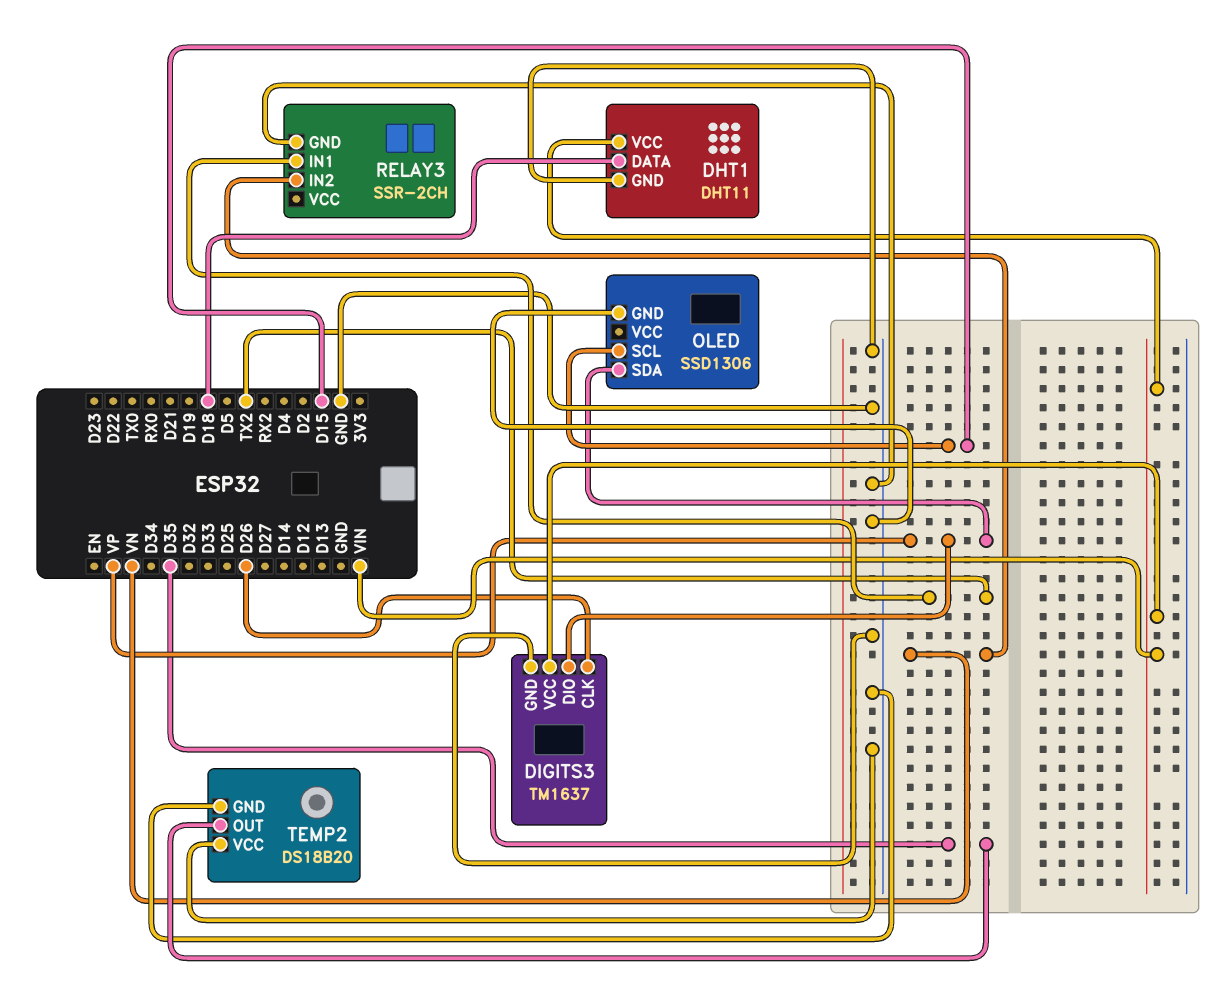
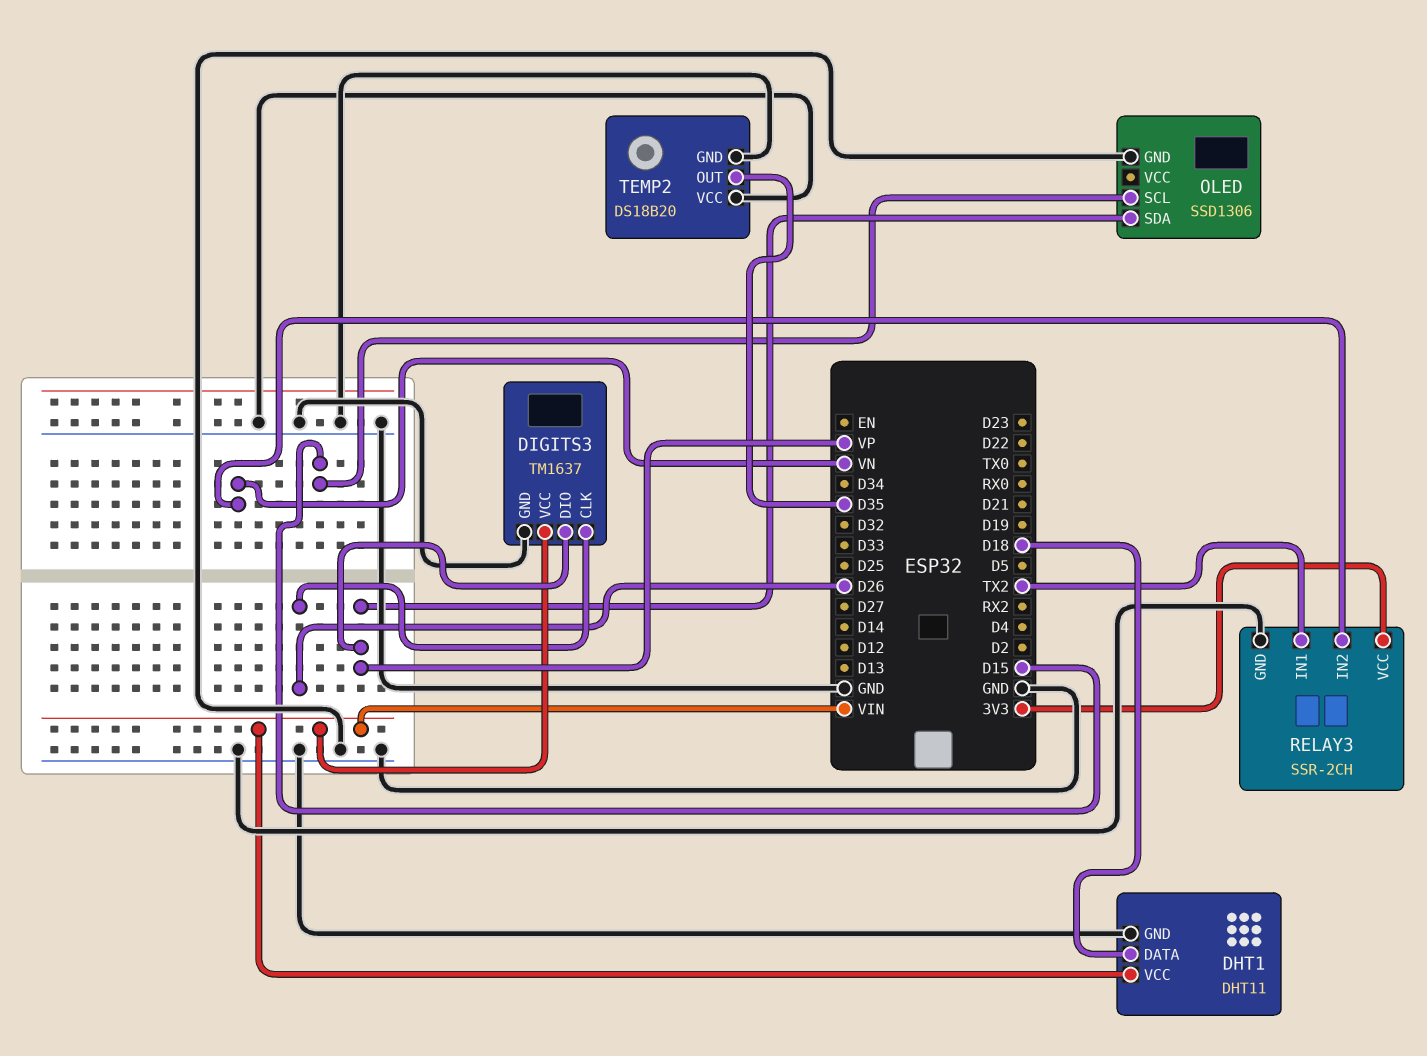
RELAY3 pin VCC: none -> 3V3

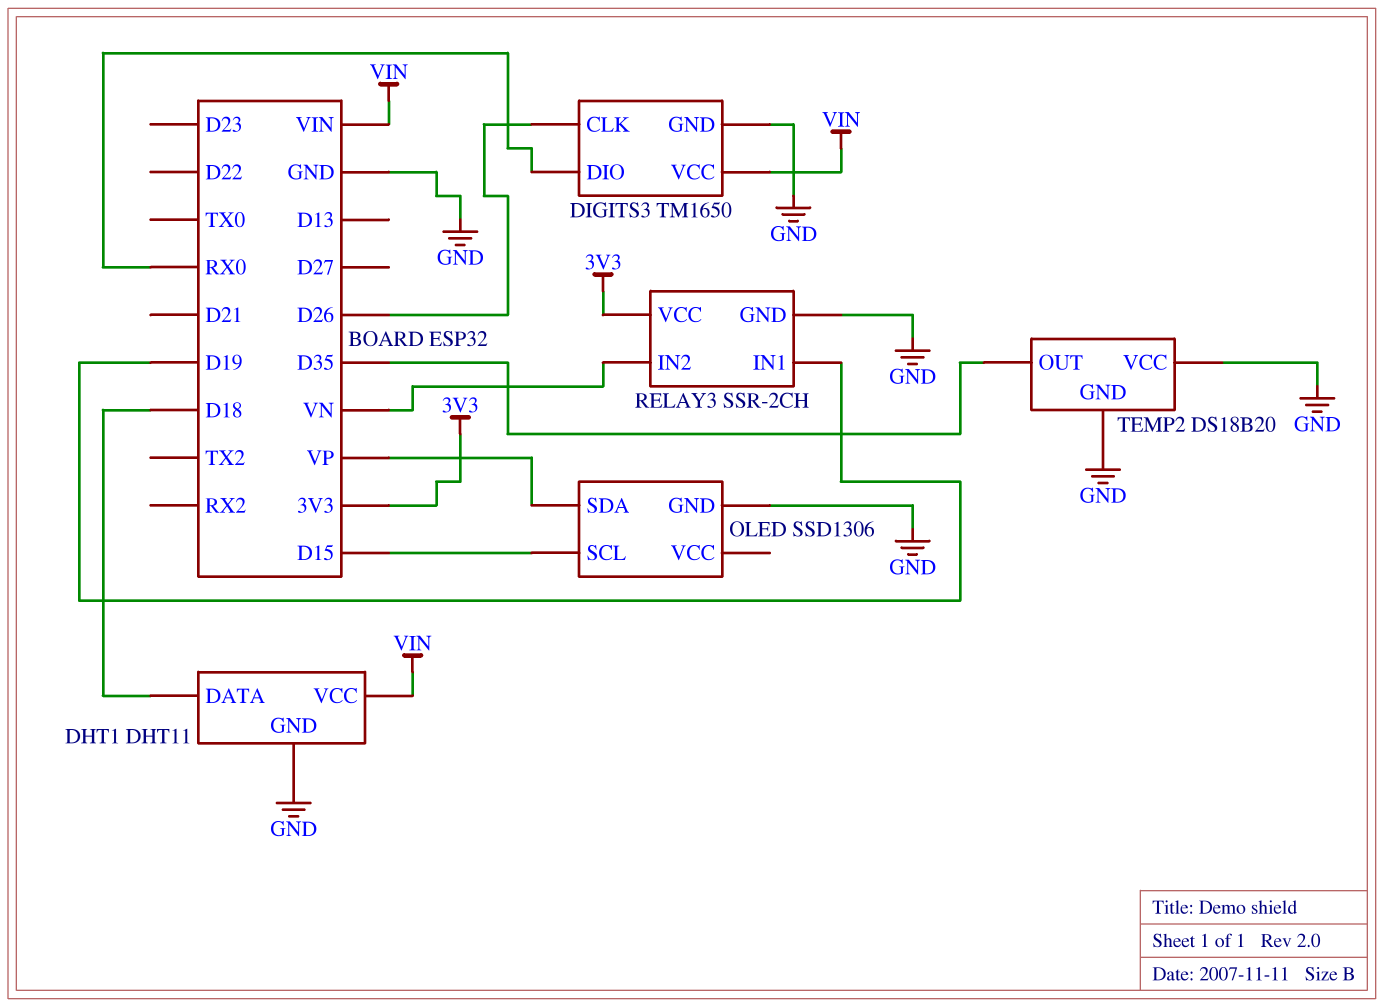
DIGITS3: TM1637 -> TM1650
DIGITS3 pin DIO: VP -> RX0
RELAY3 pin IN1: TX2 -> D19

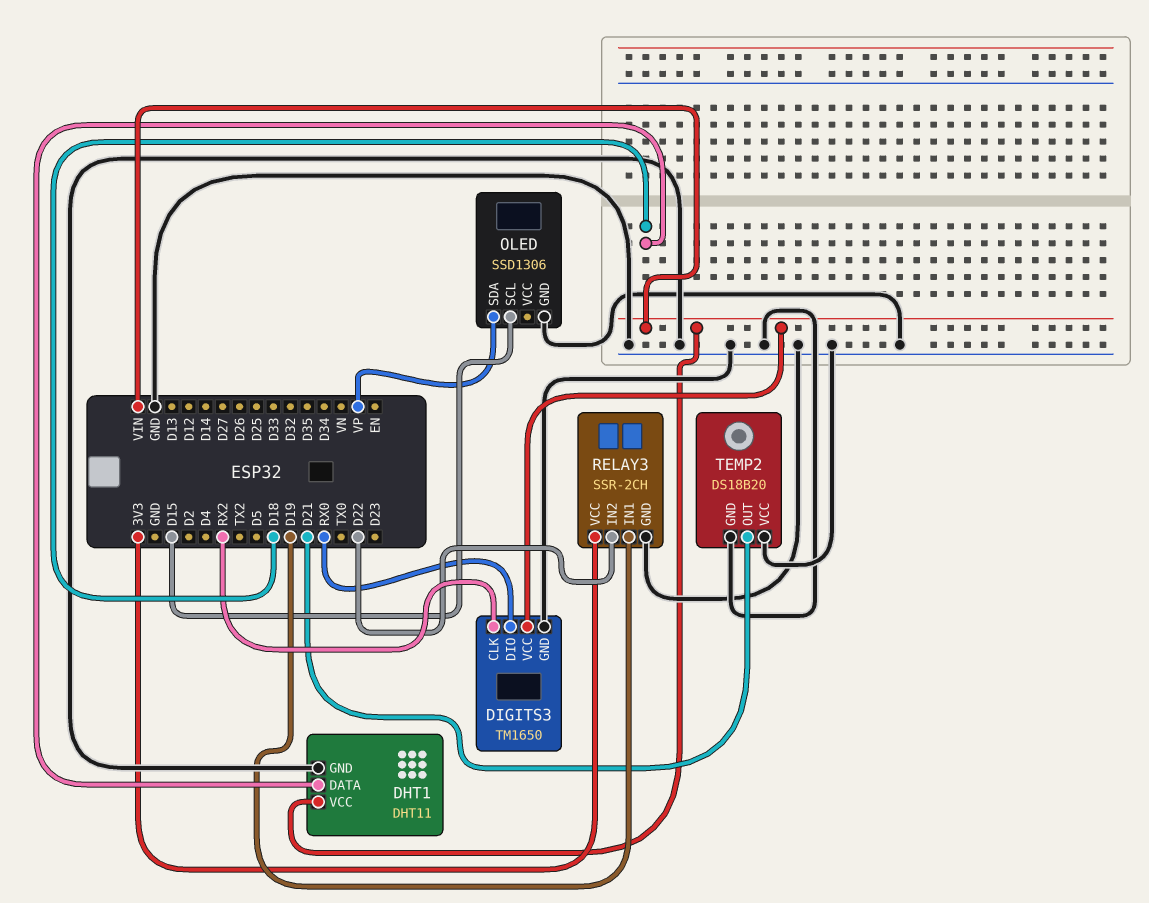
DIGITS3 pin CLK: D26 -> RX2
RELAY3 pin IN2: VN -> D22
TEMP2 pin OUT: D35 -> D21

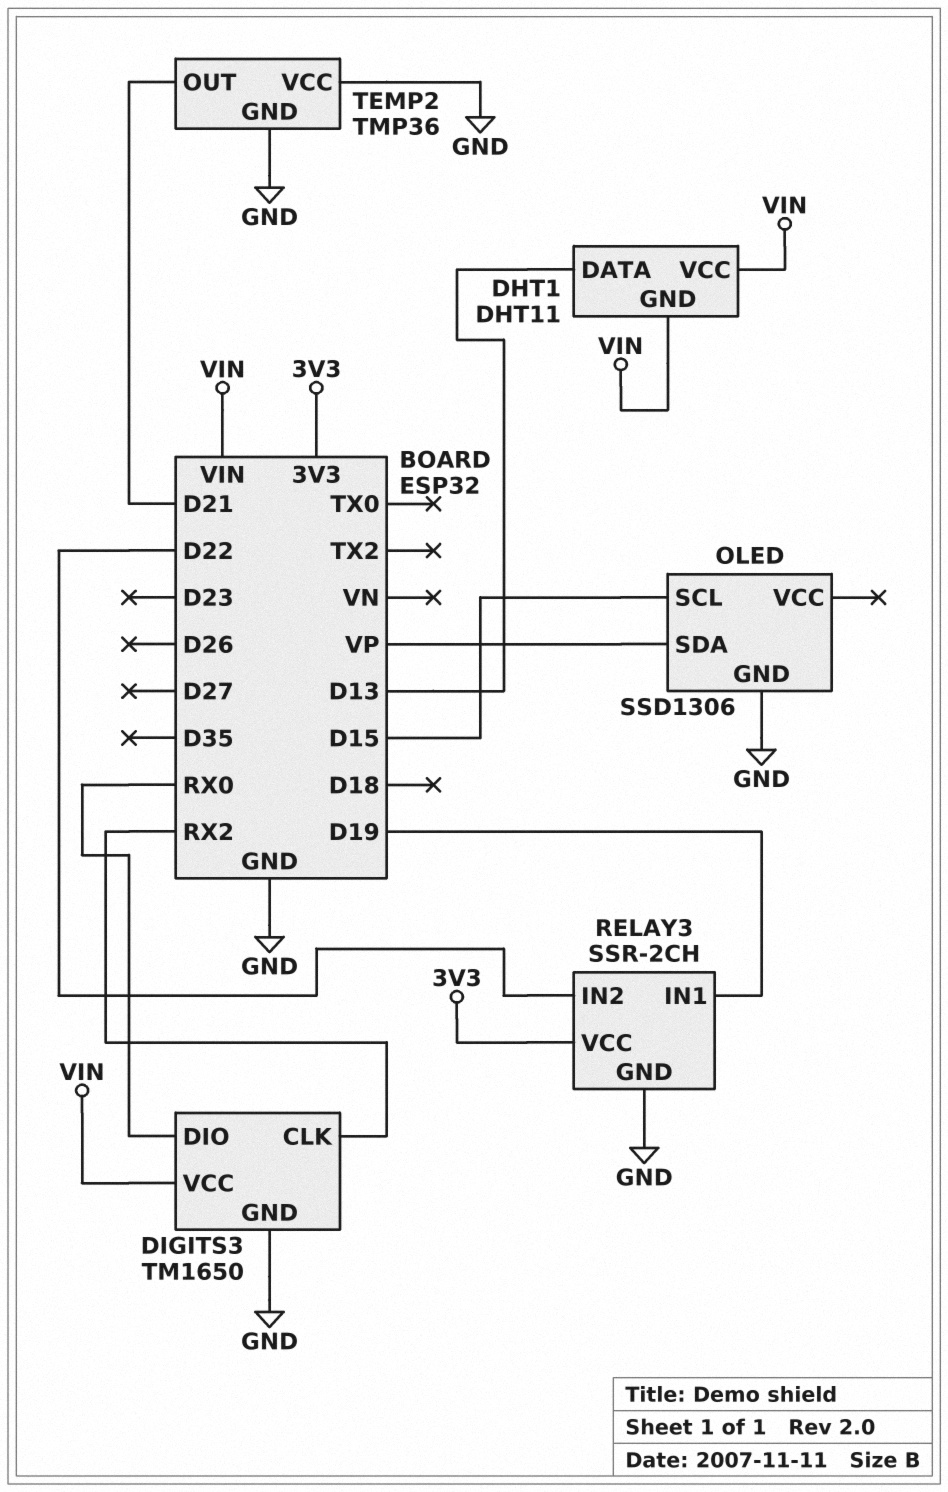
DHT1 pin DATA: D18 -> D13
DHT1 pin GND: GND -> VIN
TEMP2: DS18B20 -> TMP36

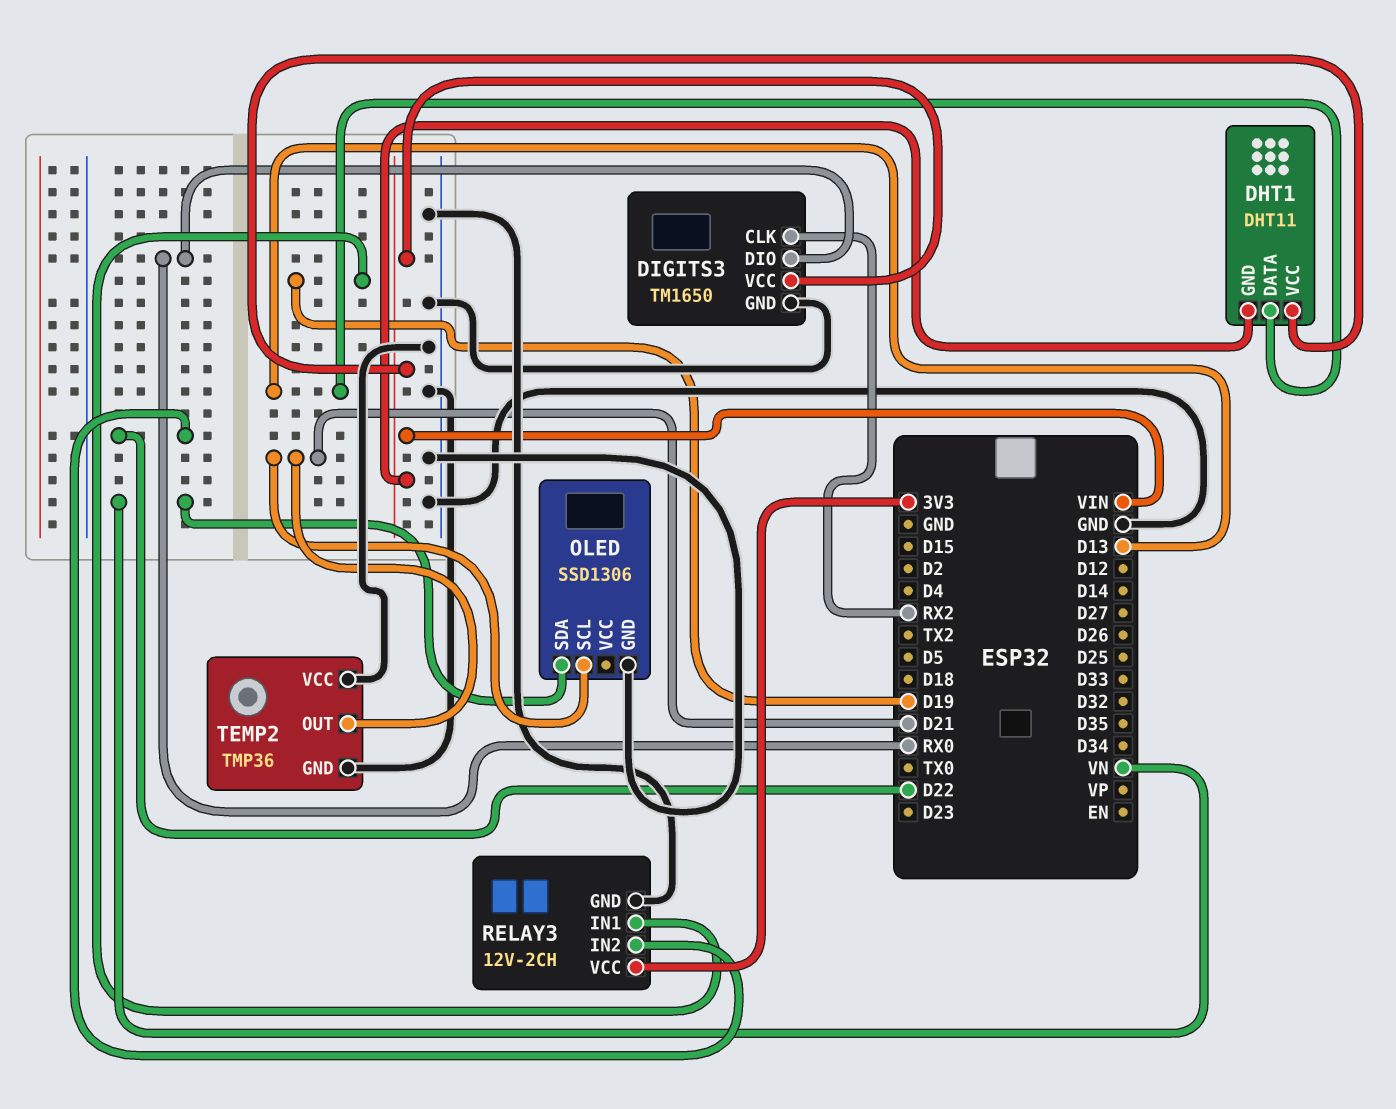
OLED pin SCL: D15 -> D21
OLED pin SDA: VP -> VN
RELAY3: SSR-2CH -> 12V-2CH

